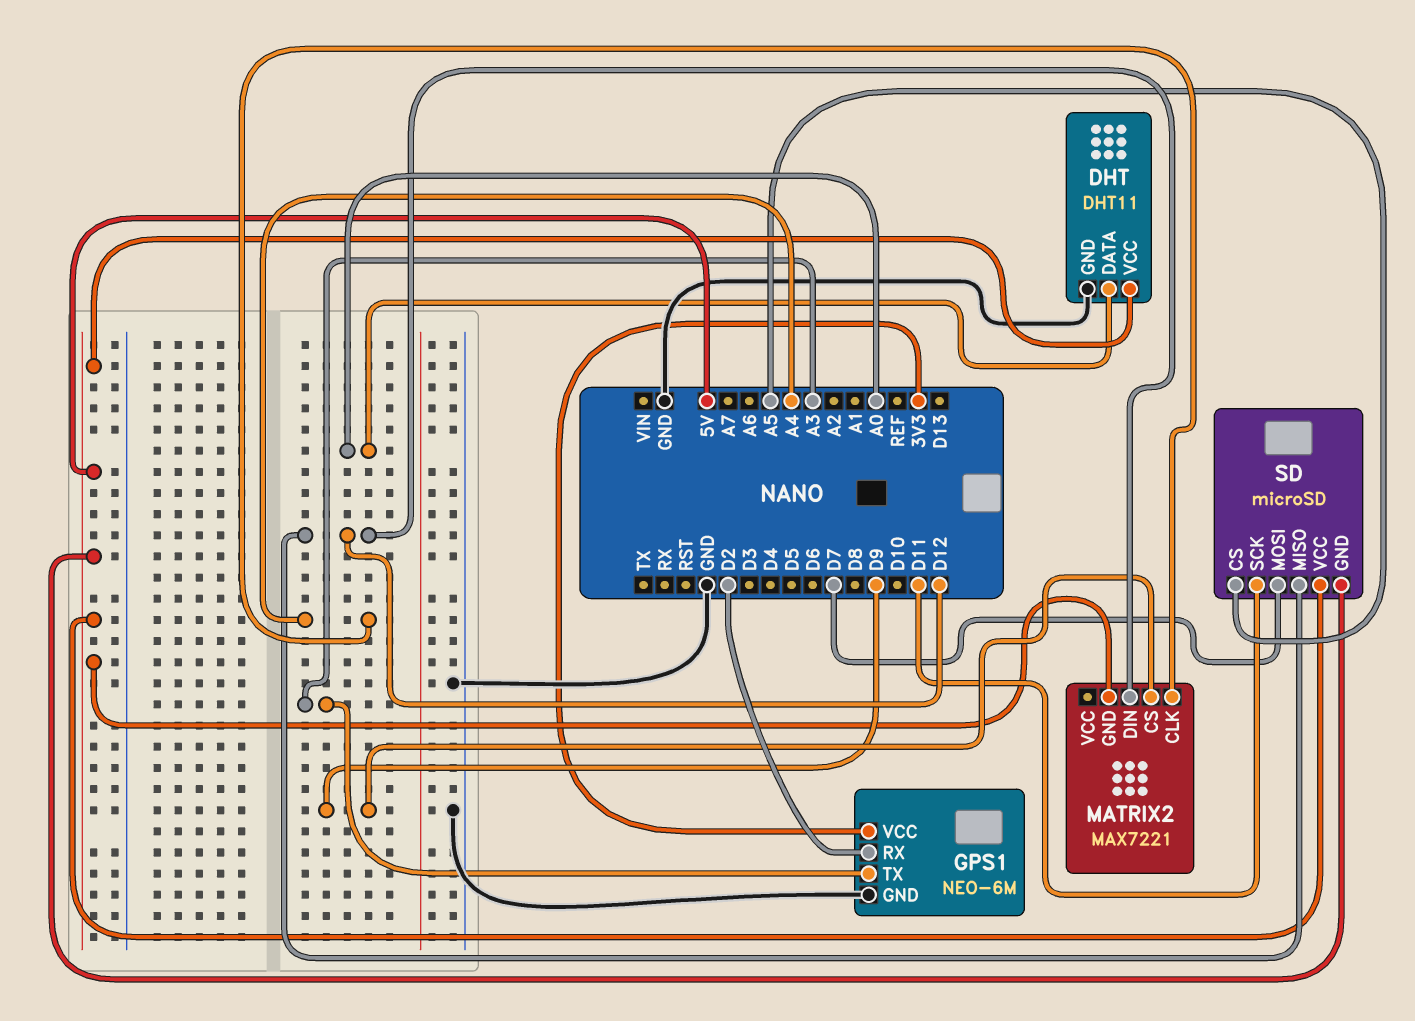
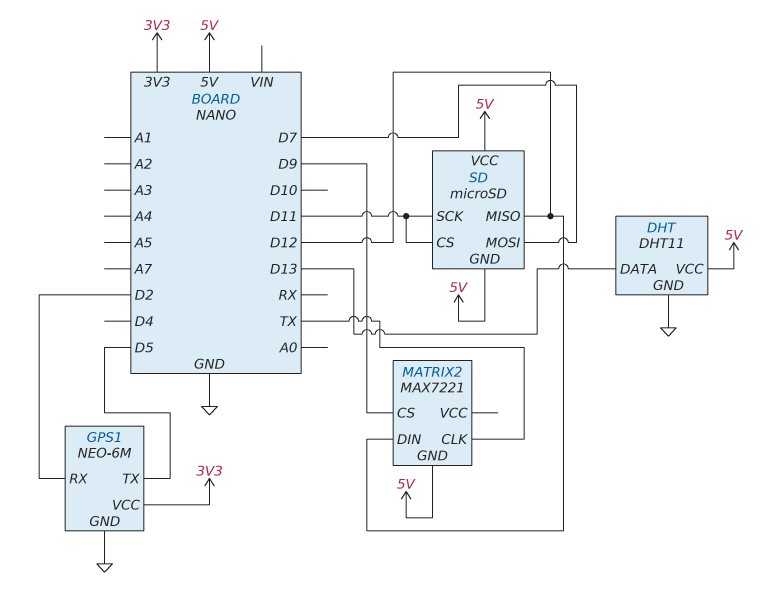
DHT pin DATA: A0 -> D13
GPS1 pin TX: A3 -> D5
MATRIX2 pin CLK: A4 -> TX
SD pin CS: A5 -> D11

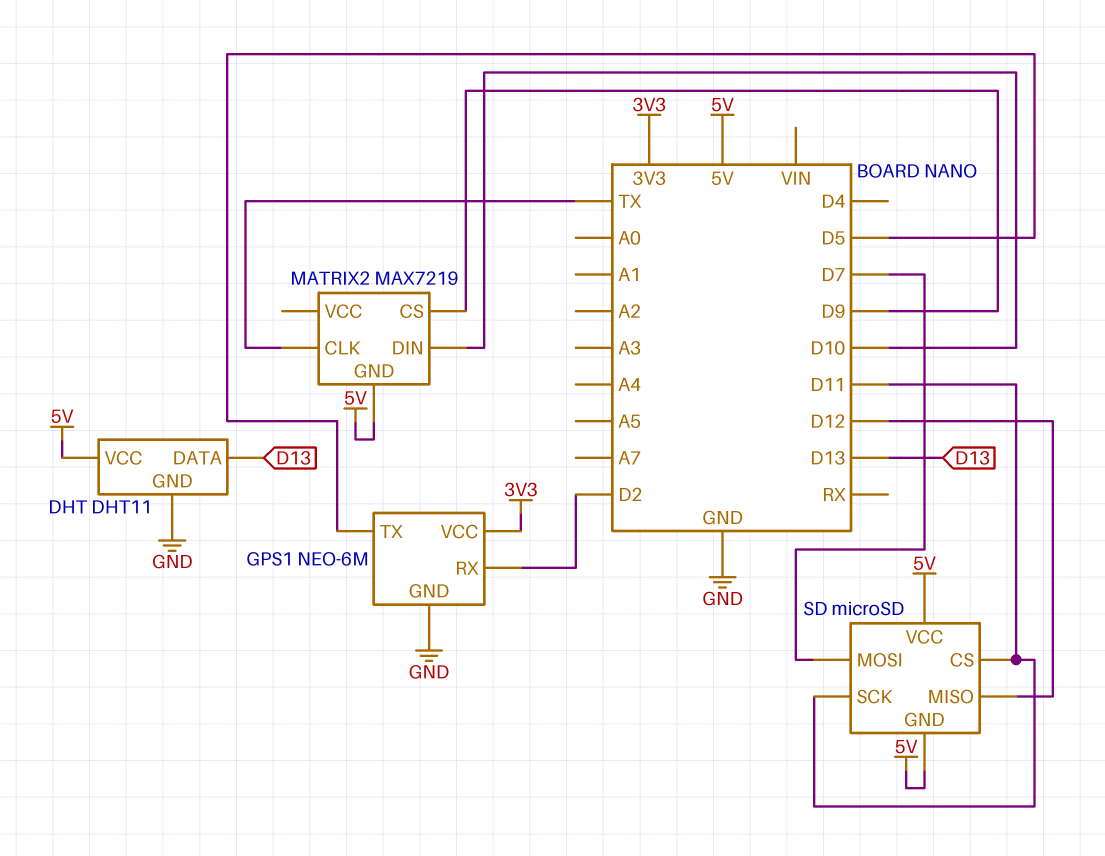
MATRIX2: MAX7221 -> MAX7219
MATRIX2 pin DIN: D12 -> D10

